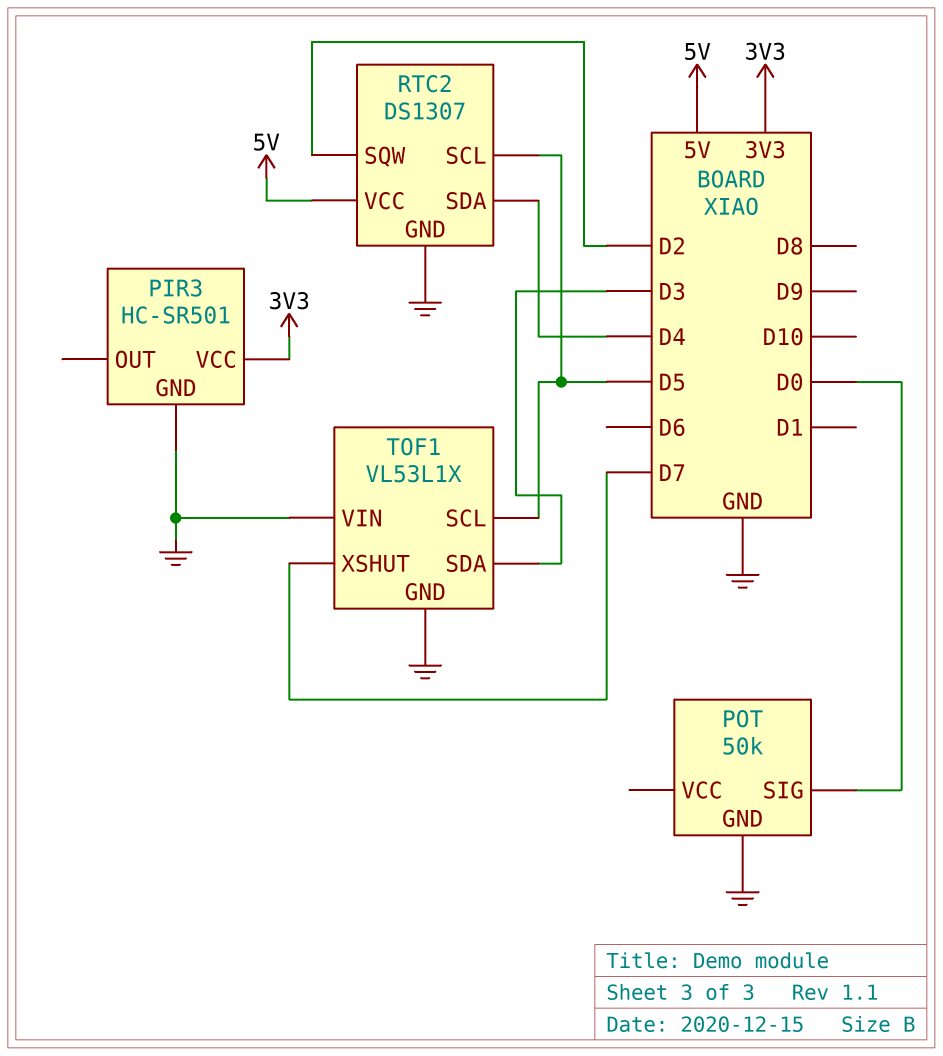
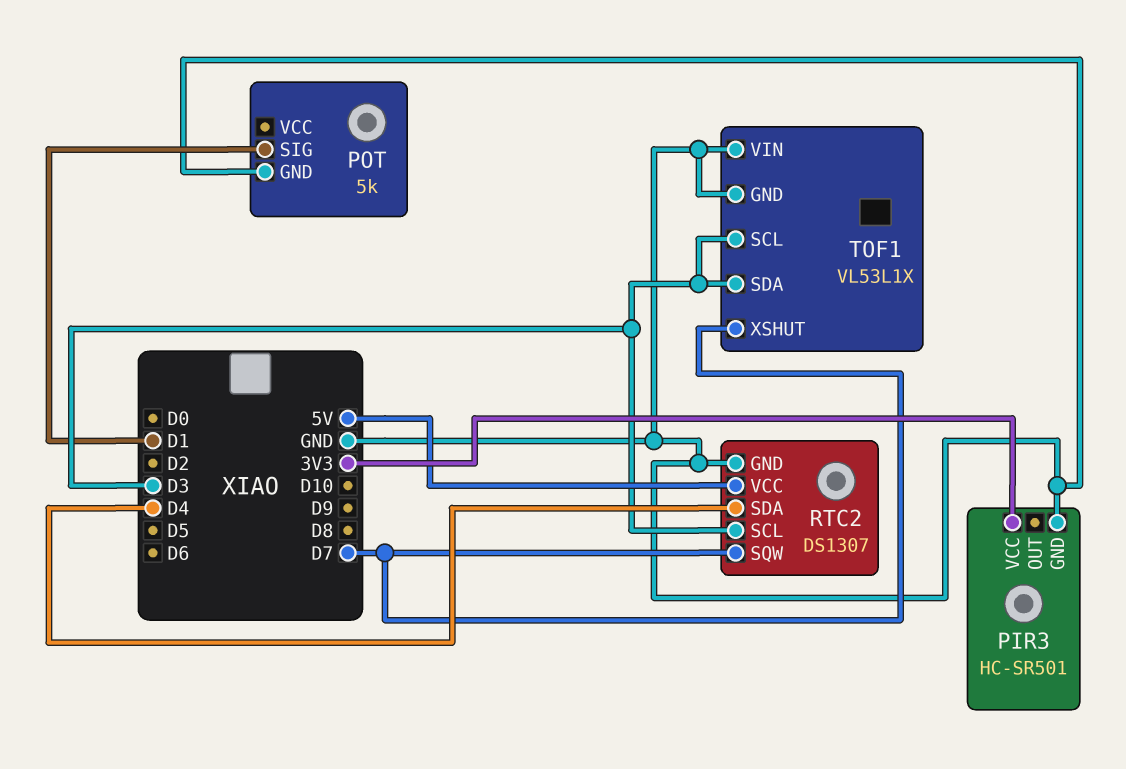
POT: 50k -> 5k
POT pin SIG: D0 -> D1
RTC2 pin SCL: D5 -> D3
RTC2 pin SQW: D2 -> D7
TOF1 pin SCL: D5 -> D3

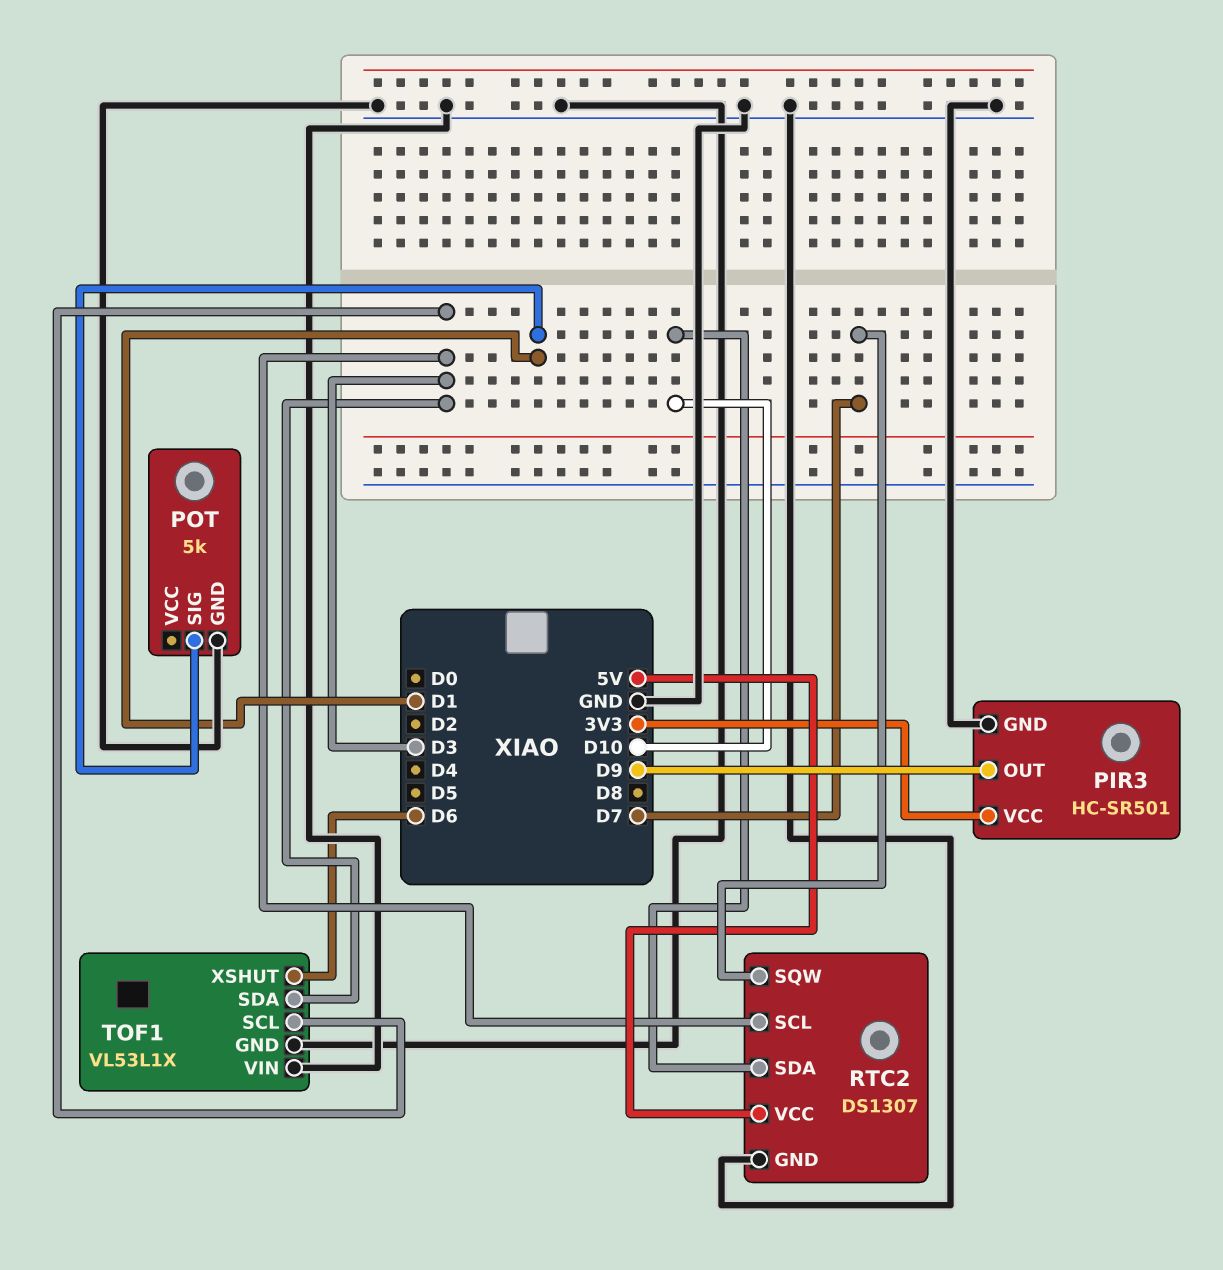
PIR3 pin OUT: none -> D9
RTC2 pin SDA: D4 -> D10
TOF1 pin XSHUT: D7 -> D6

